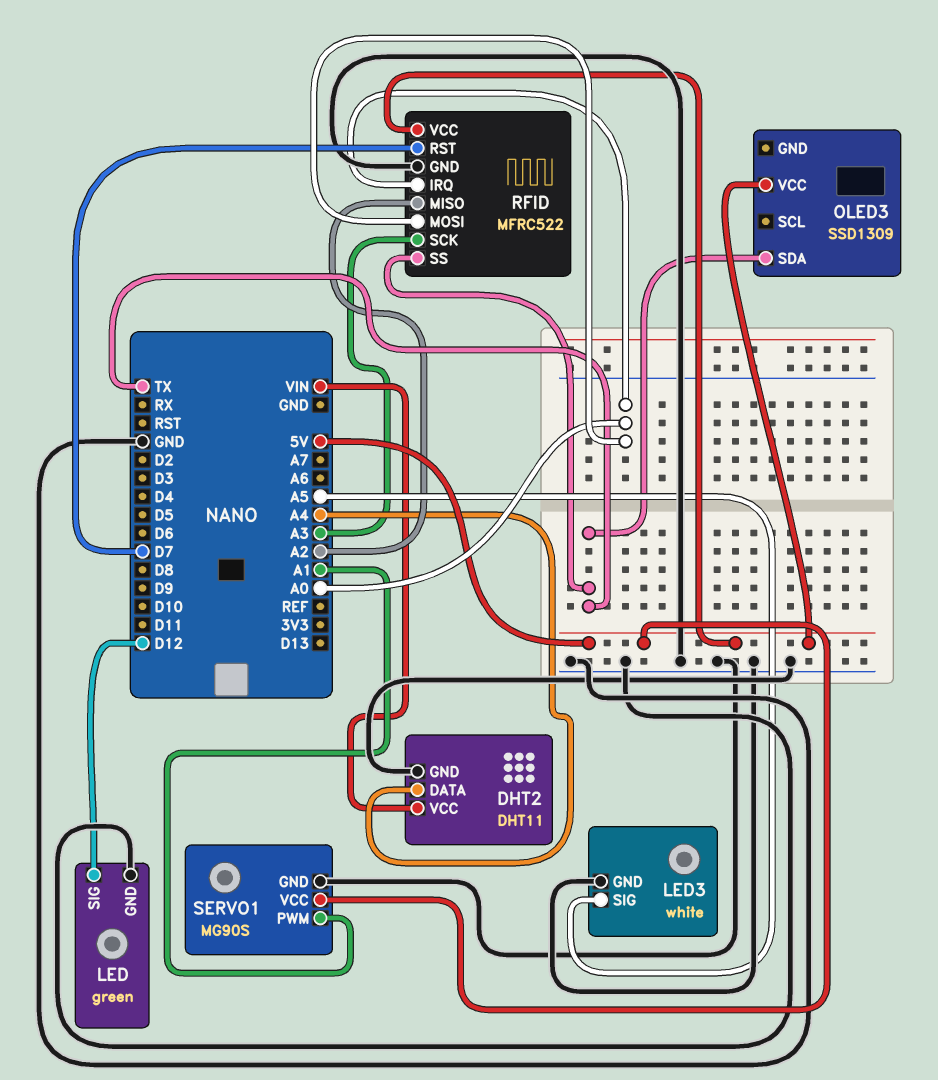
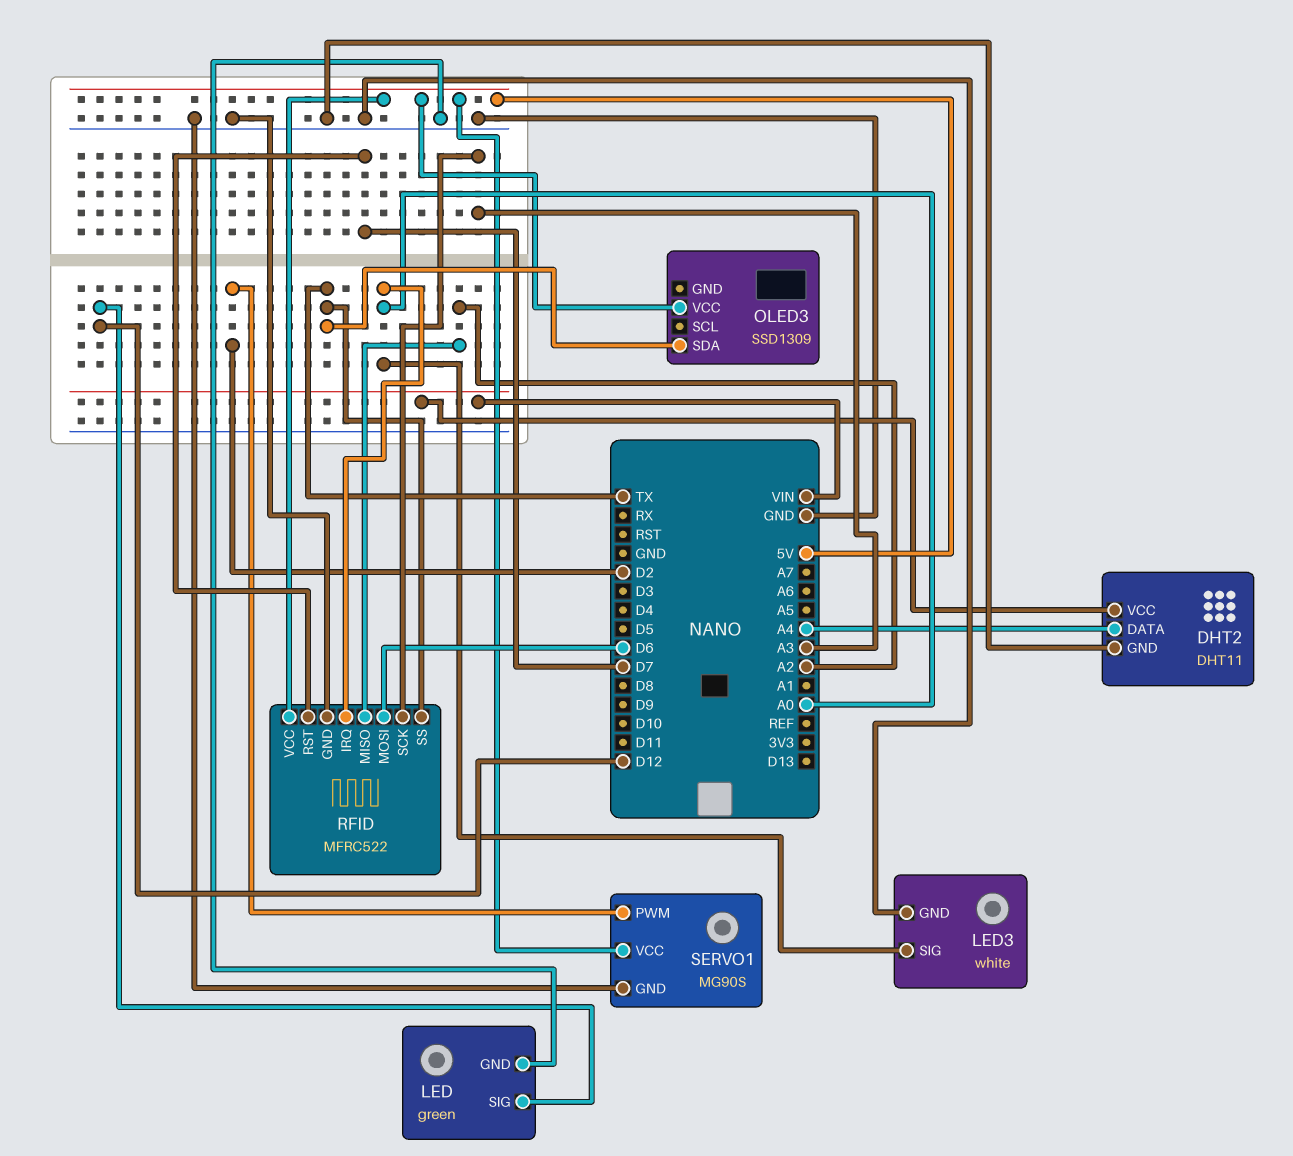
LED3 pin SIG: A5 -> A0
RFID pin MOSI: A0 -> D6
SERVO1 pin PWM: A1 -> D2

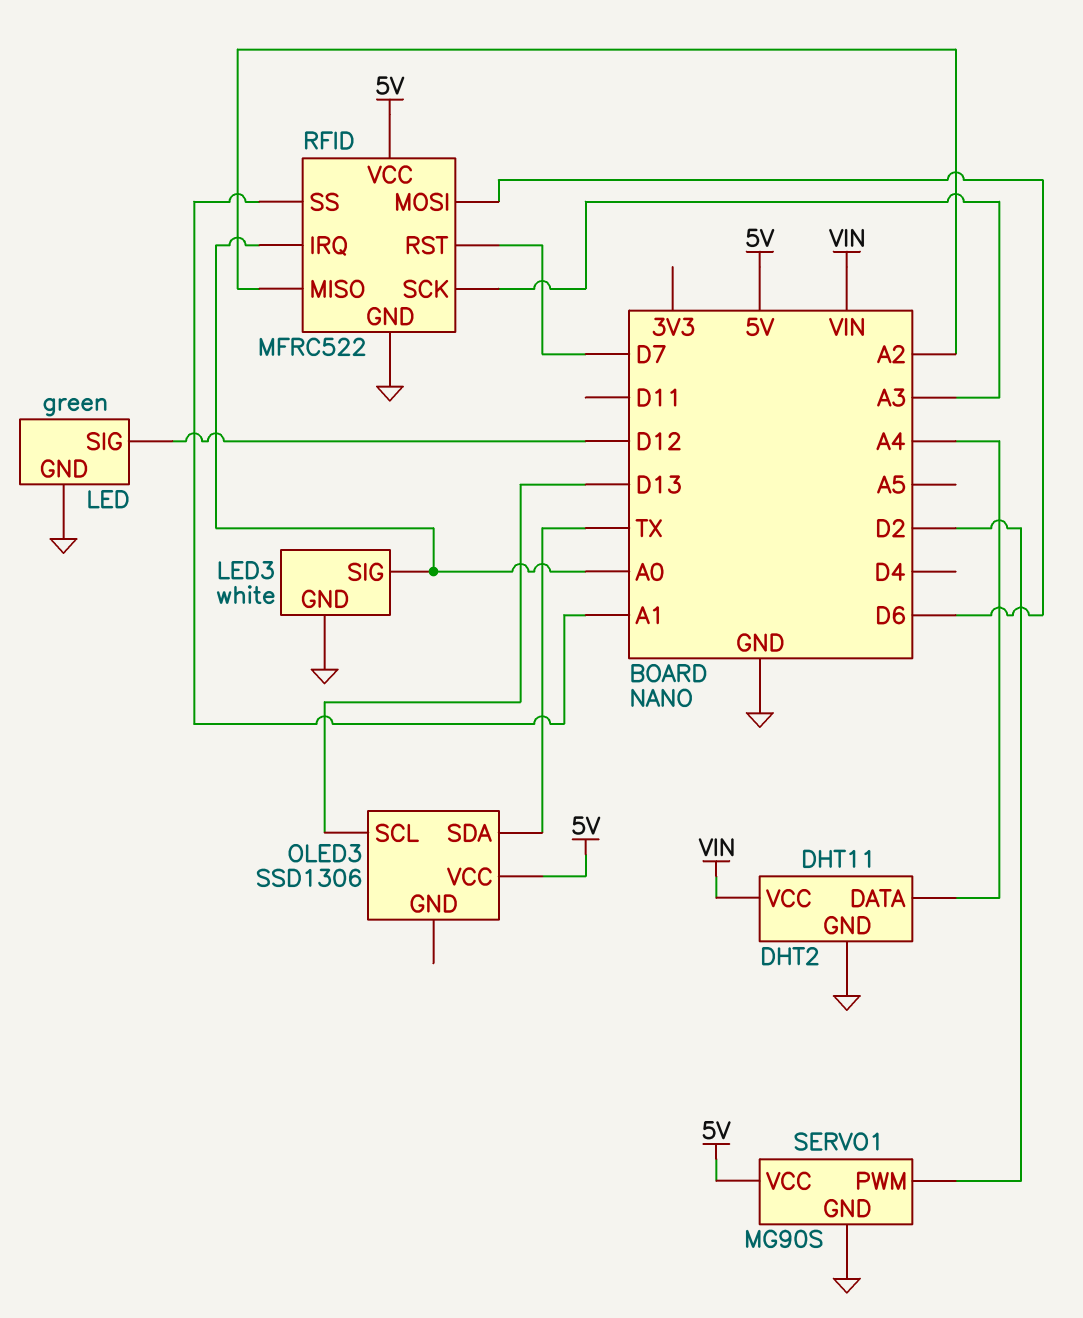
OLED3: SSD1309 -> SSD1306
OLED3 pin SCL: none -> D13
RFID pin SS: TX -> A1

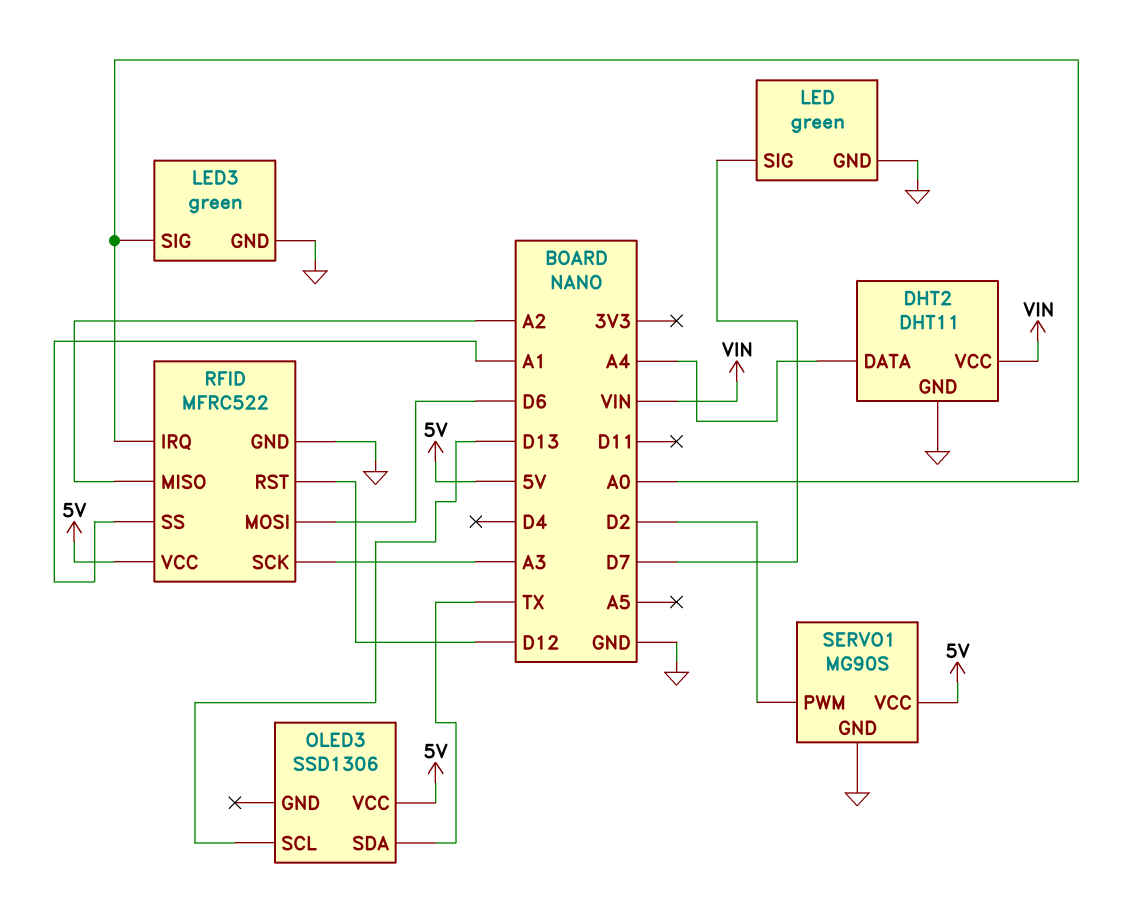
LED pin SIG: D12 -> D7
LED3: white -> green
RFID pin RST: D7 -> D12

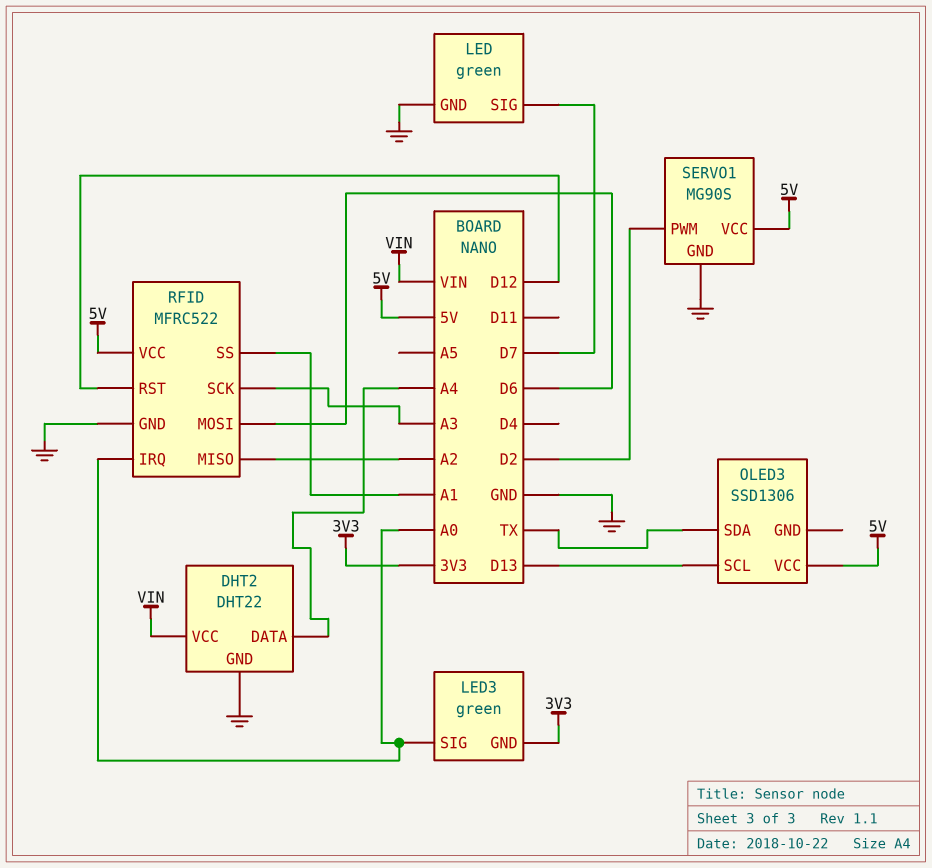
DHT2: DHT11 -> DHT22
LED3 pin GND: GND -> 3V3

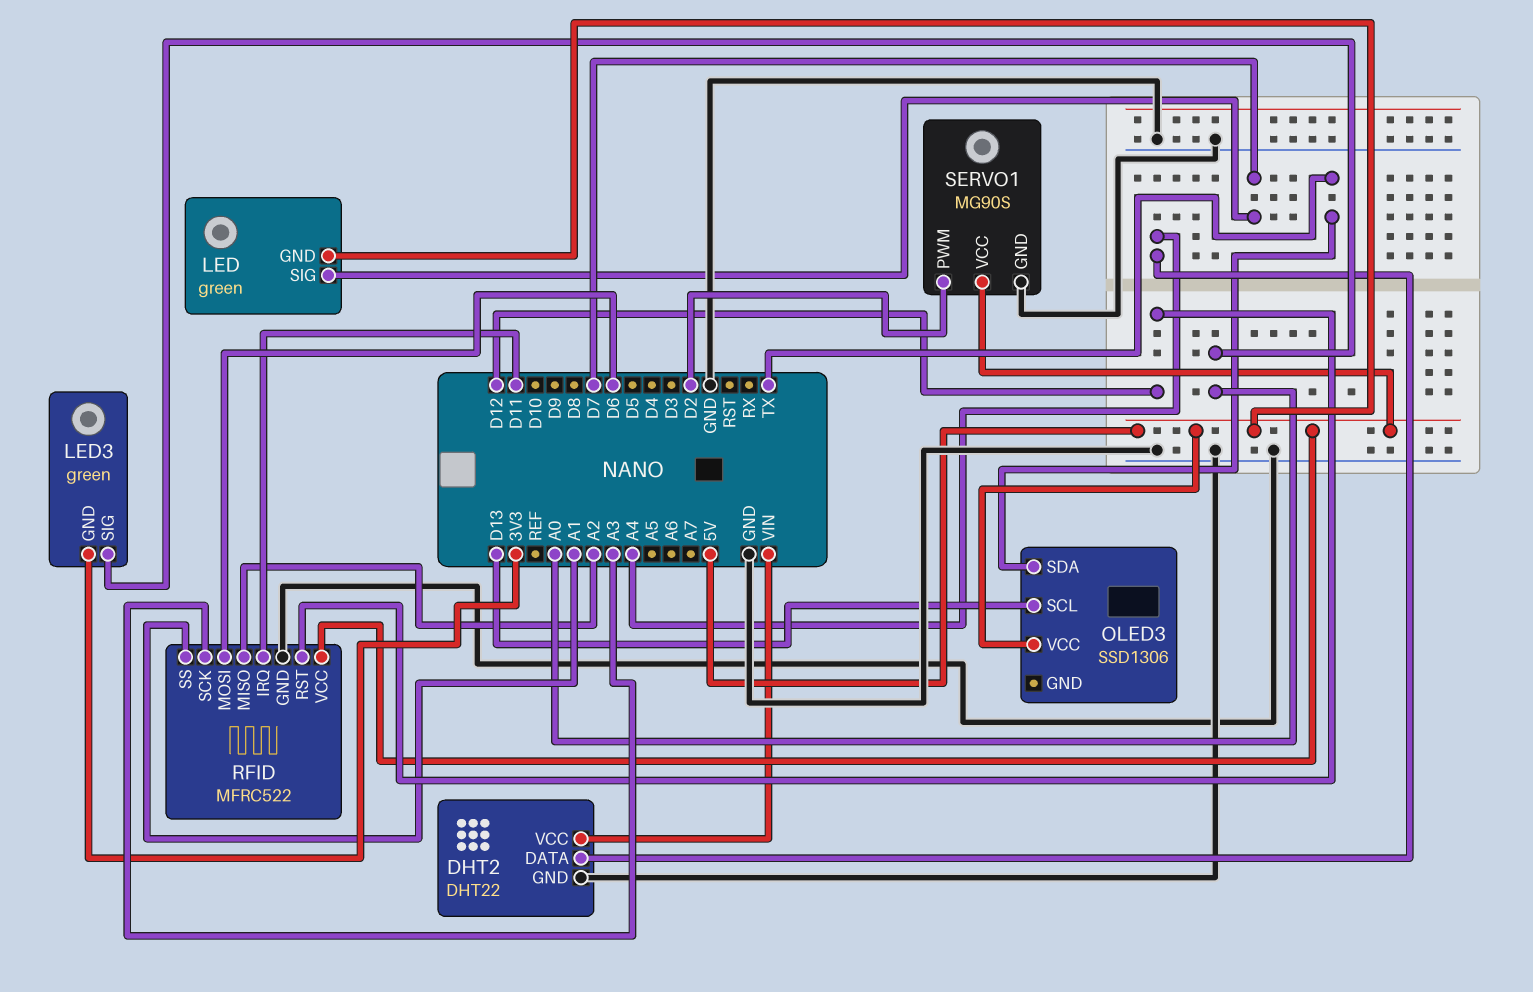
LED pin GND: GND -> 5V
RFID pin IRQ: A0 -> D11

